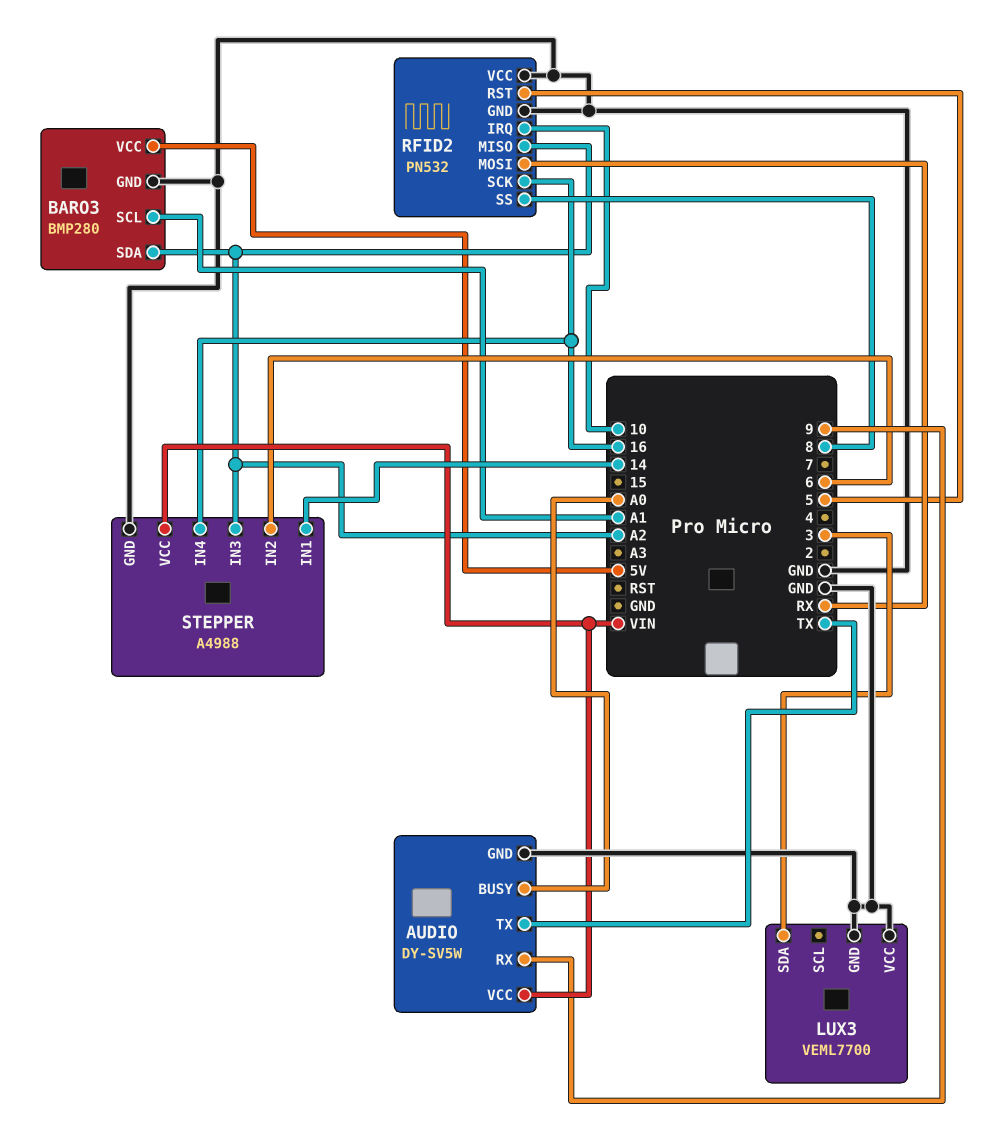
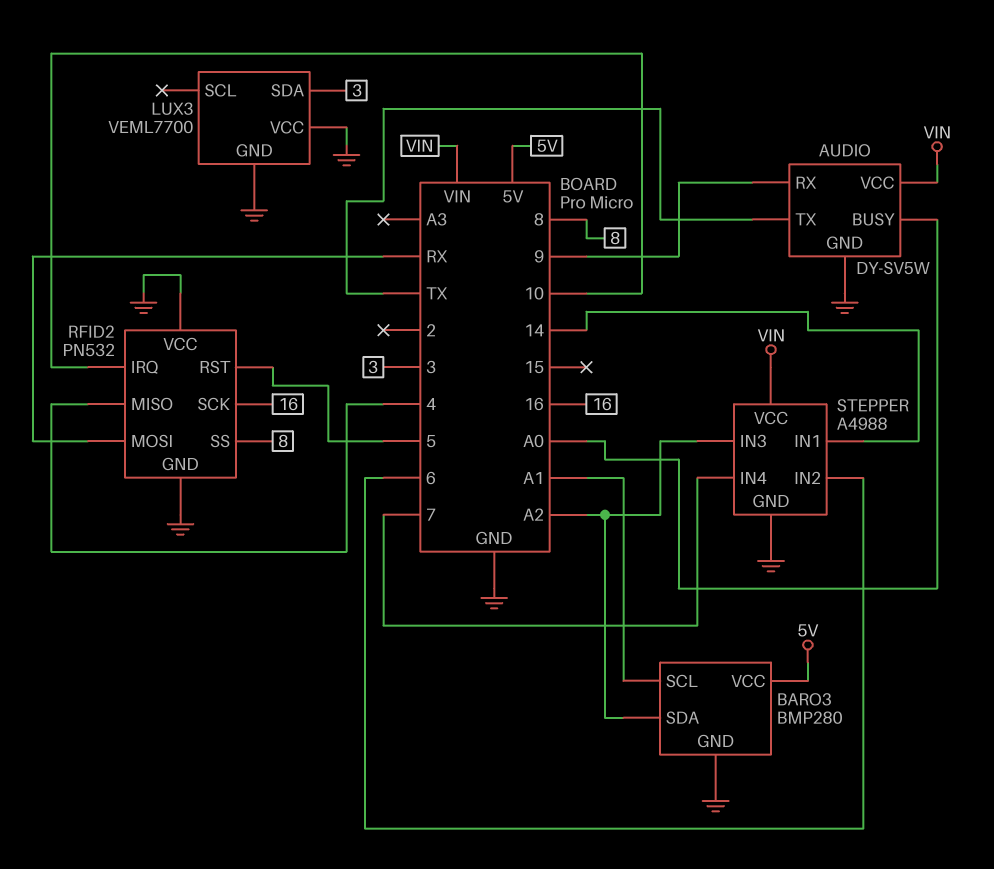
RFID2 pin MISO: A2 -> 4
STEPPER pin IN4: 16 -> 7

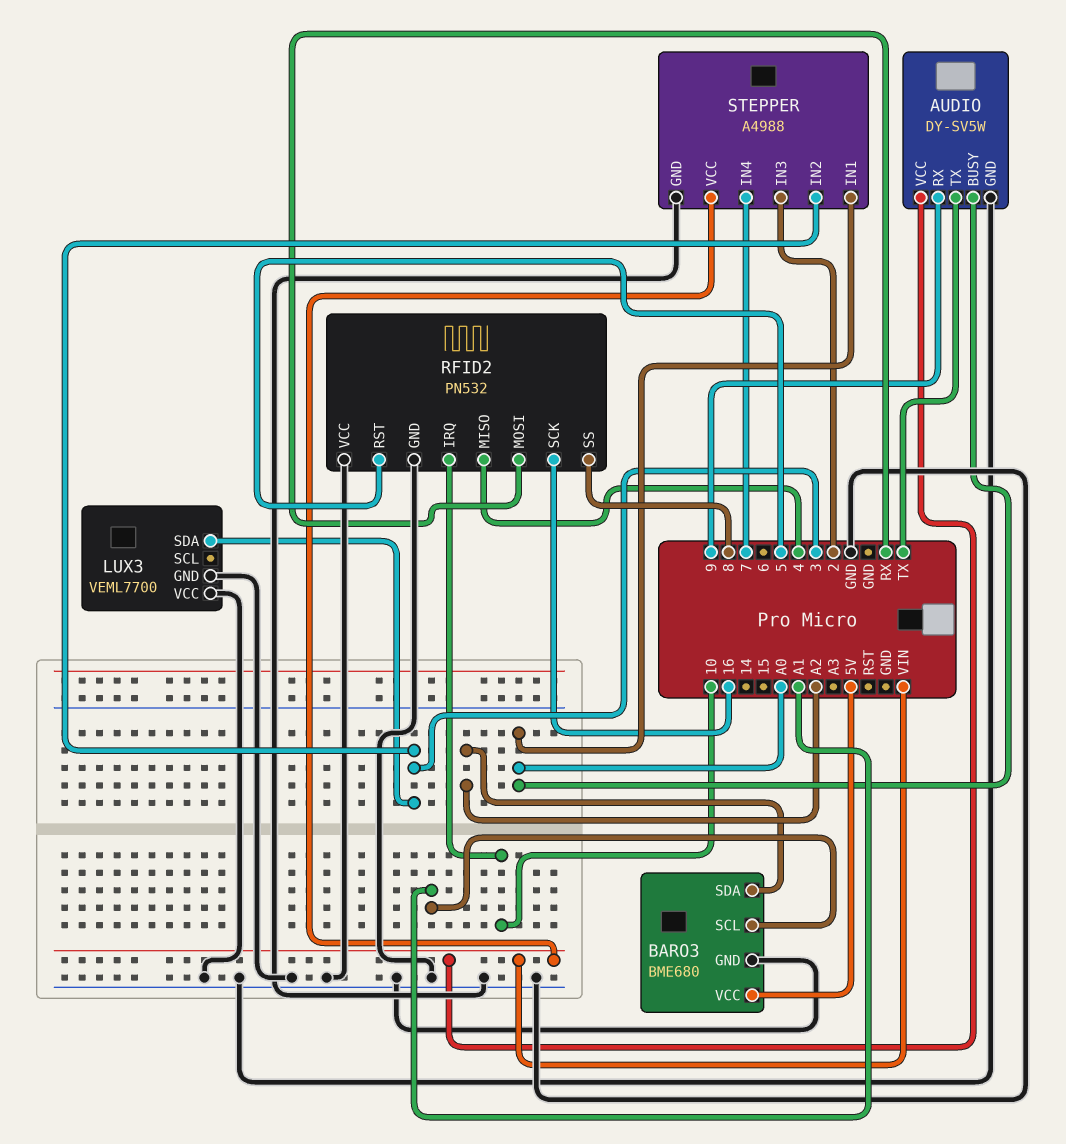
BARO3: BMP280 -> BME680
STEPPER pin IN1: 14 -> A0
STEPPER pin IN2: 6 -> 3
STEPPER pin IN3: A2 -> 2

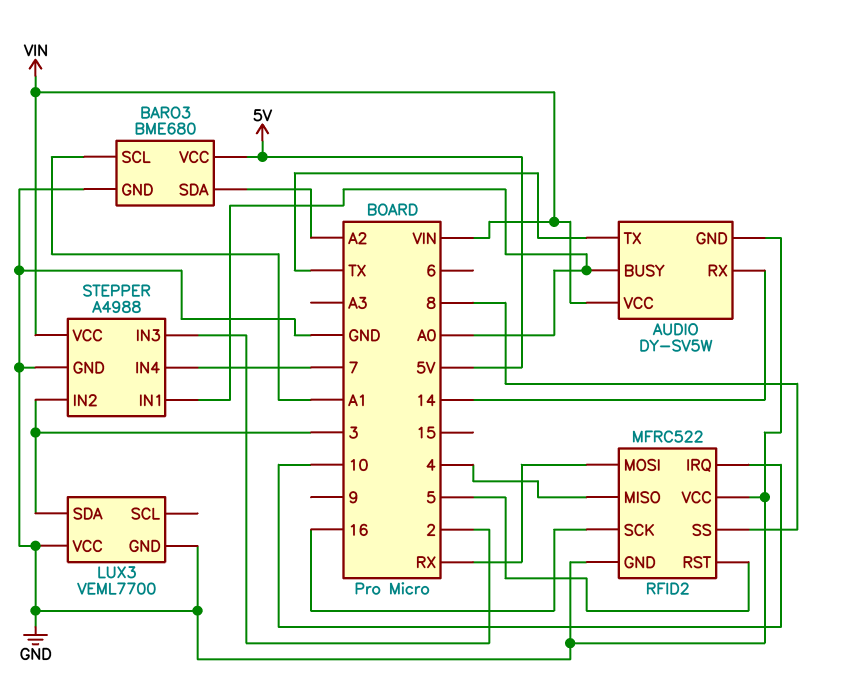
AUDIO pin RX: 9 -> 14
RFID2: PN532 -> MFRC522

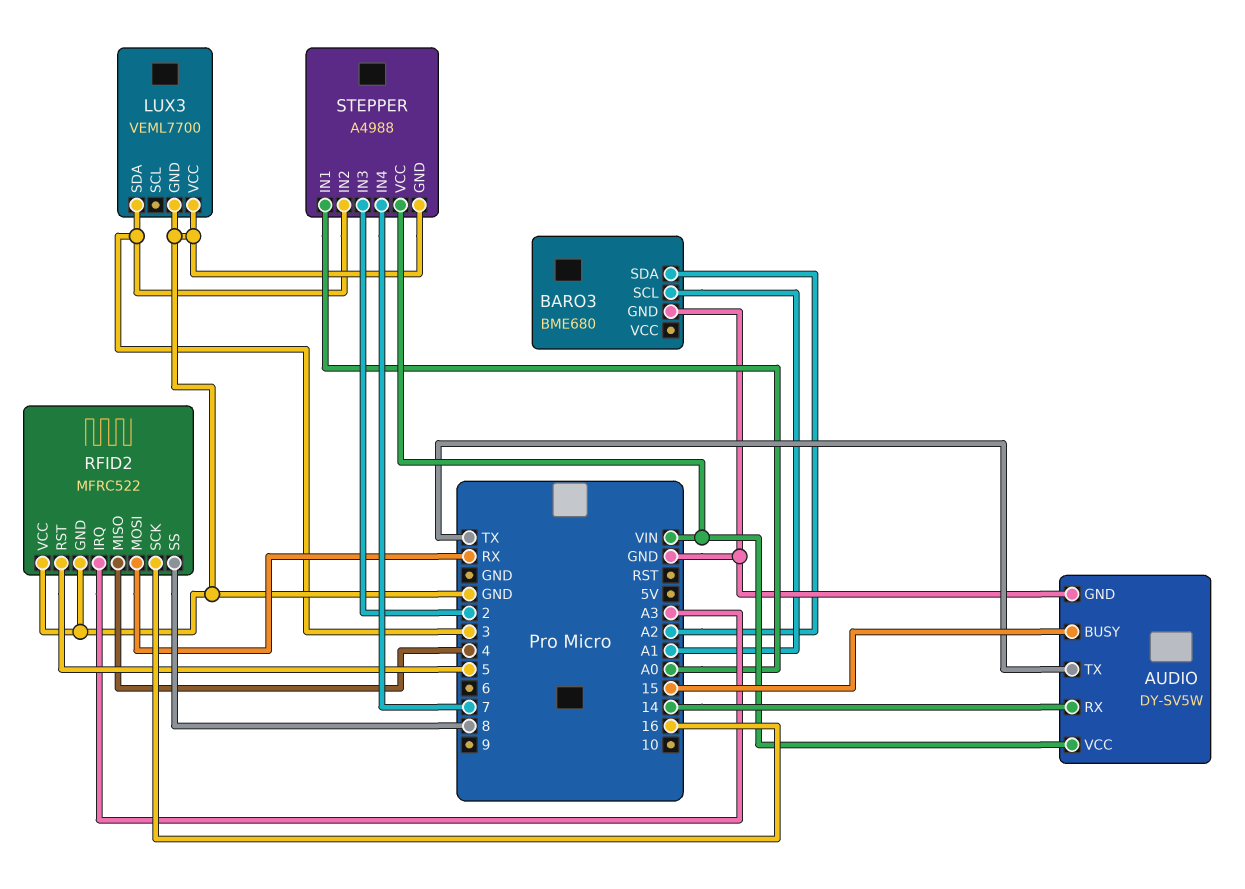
AUDIO pin BUSY: A0 -> 15
BARO3 pin VCC: 5V -> none
RFID2 pin IRQ: 10 -> A3

